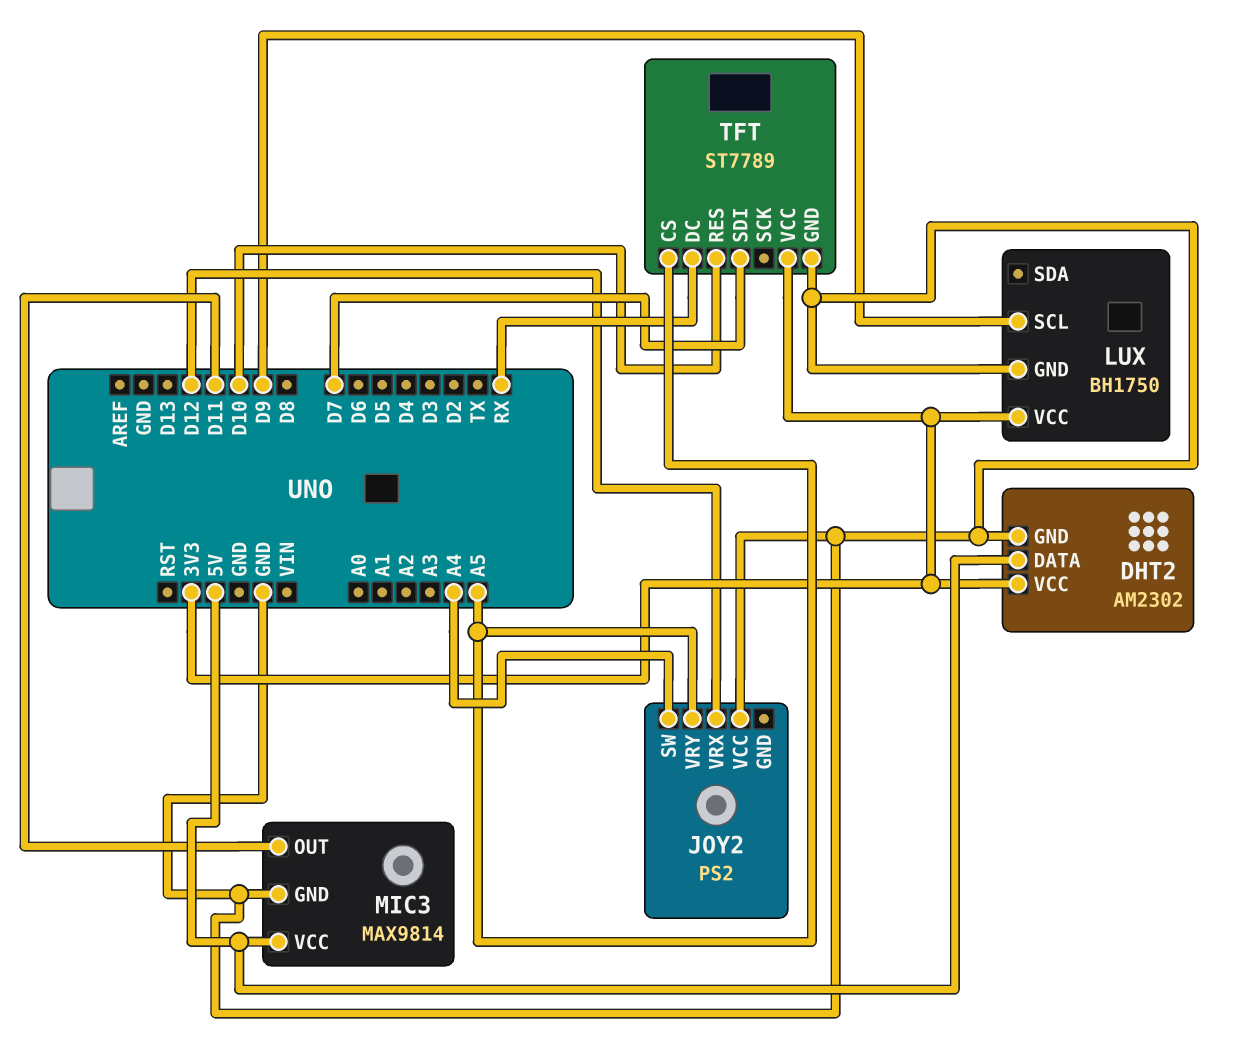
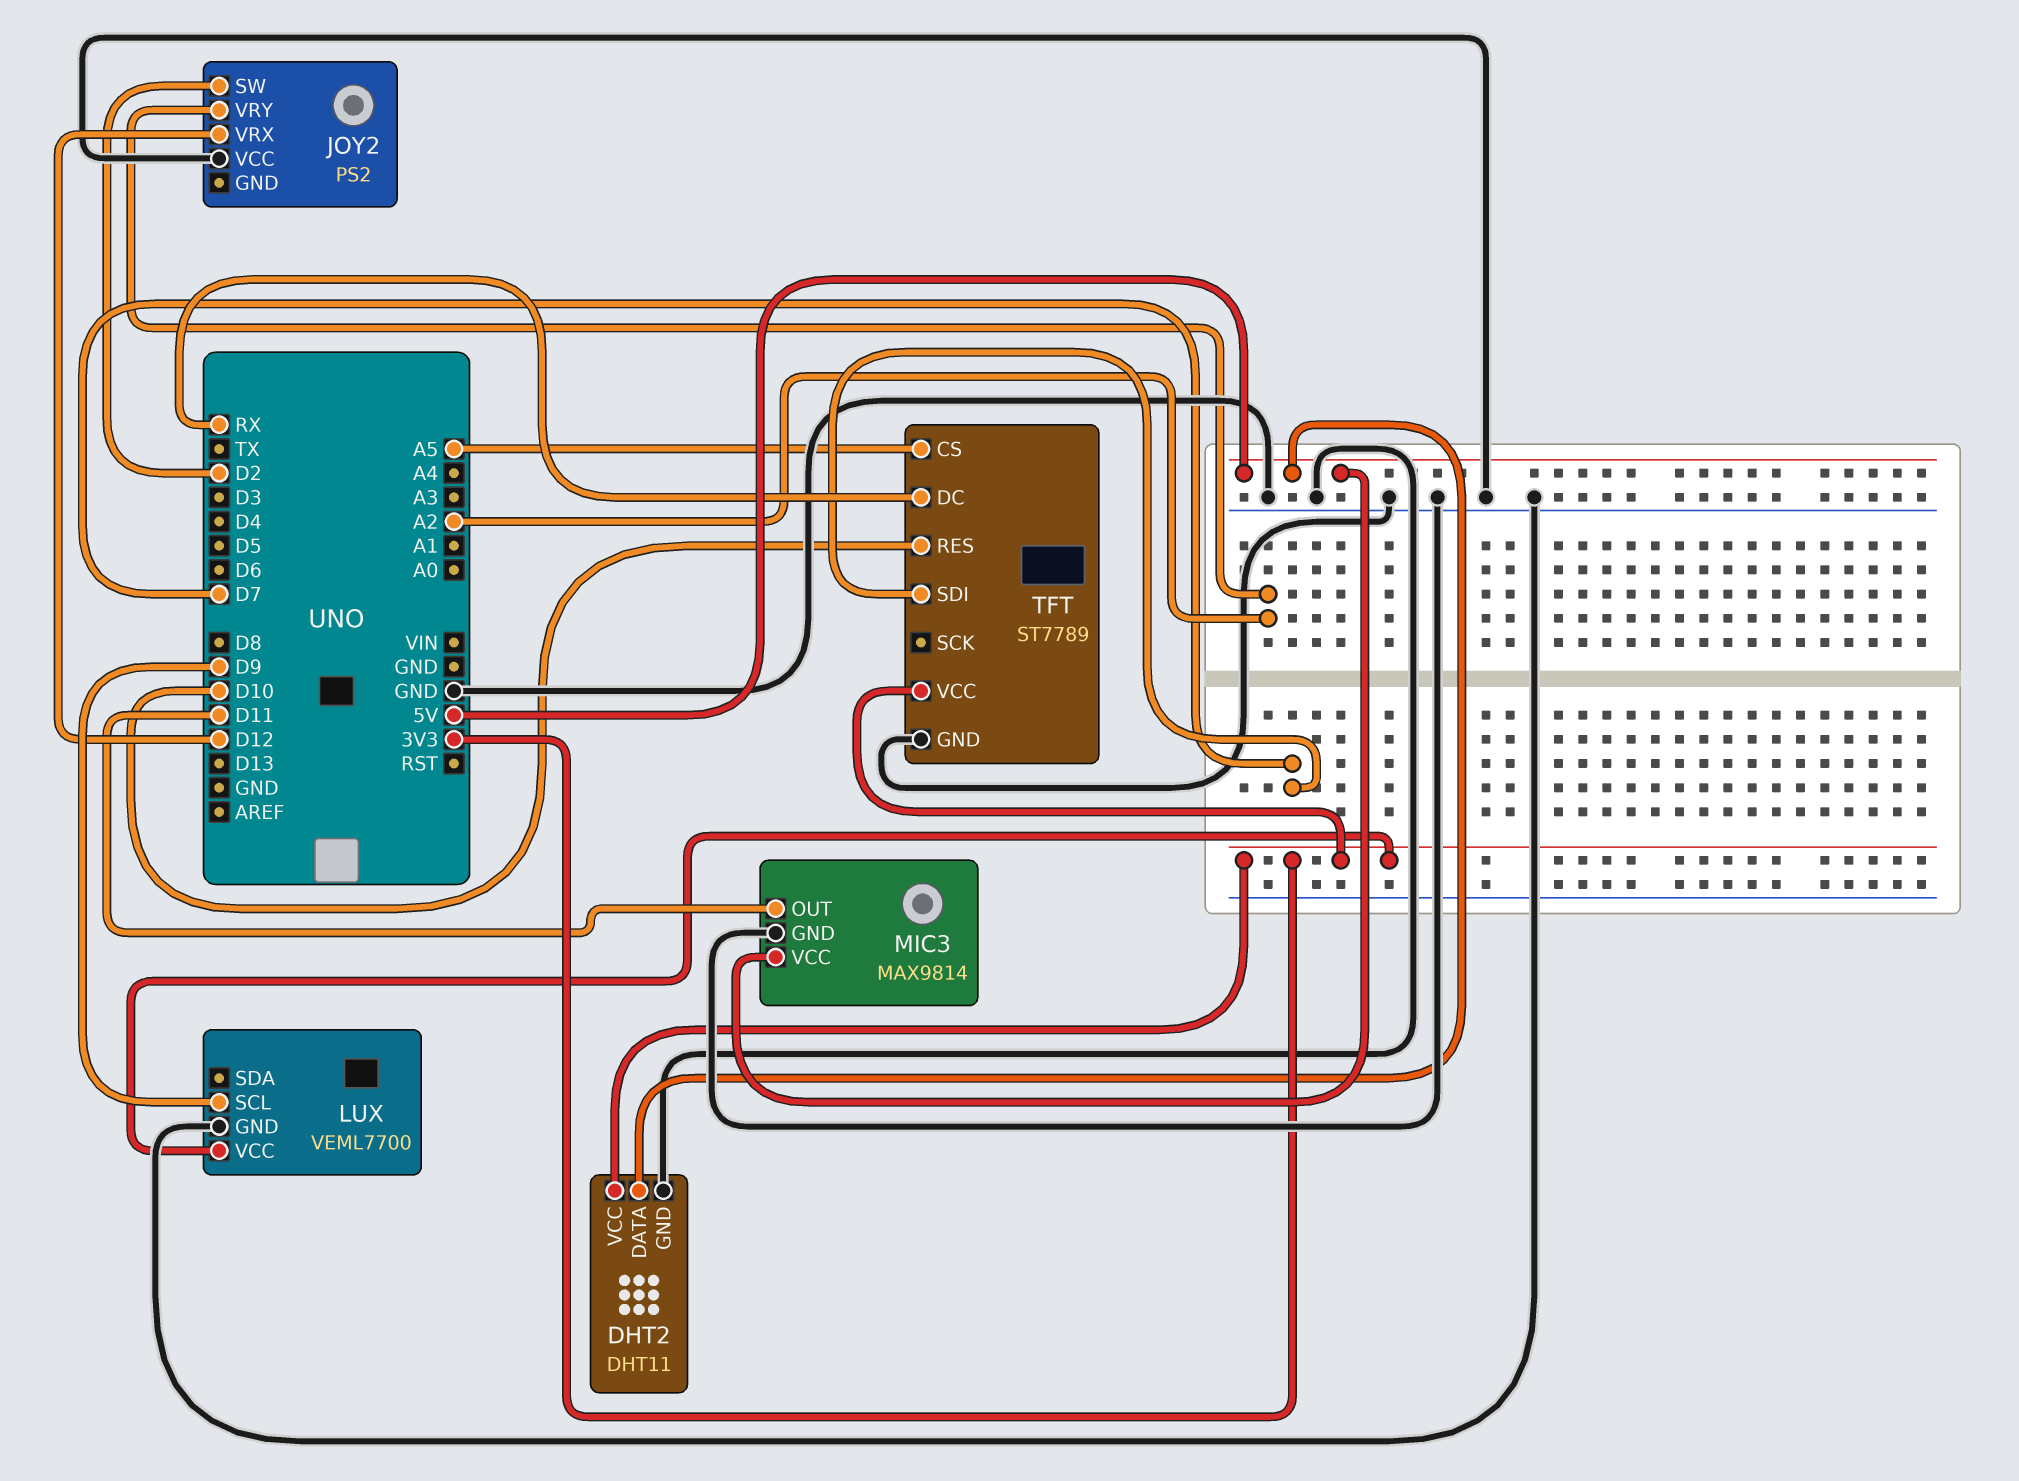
DHT2: AM2302 -> DHT11
JOY2 pin SW: A4 -> D2
JOY2 pin VRY: A5 -> A2
LUX: BH1750 -> VEML7700

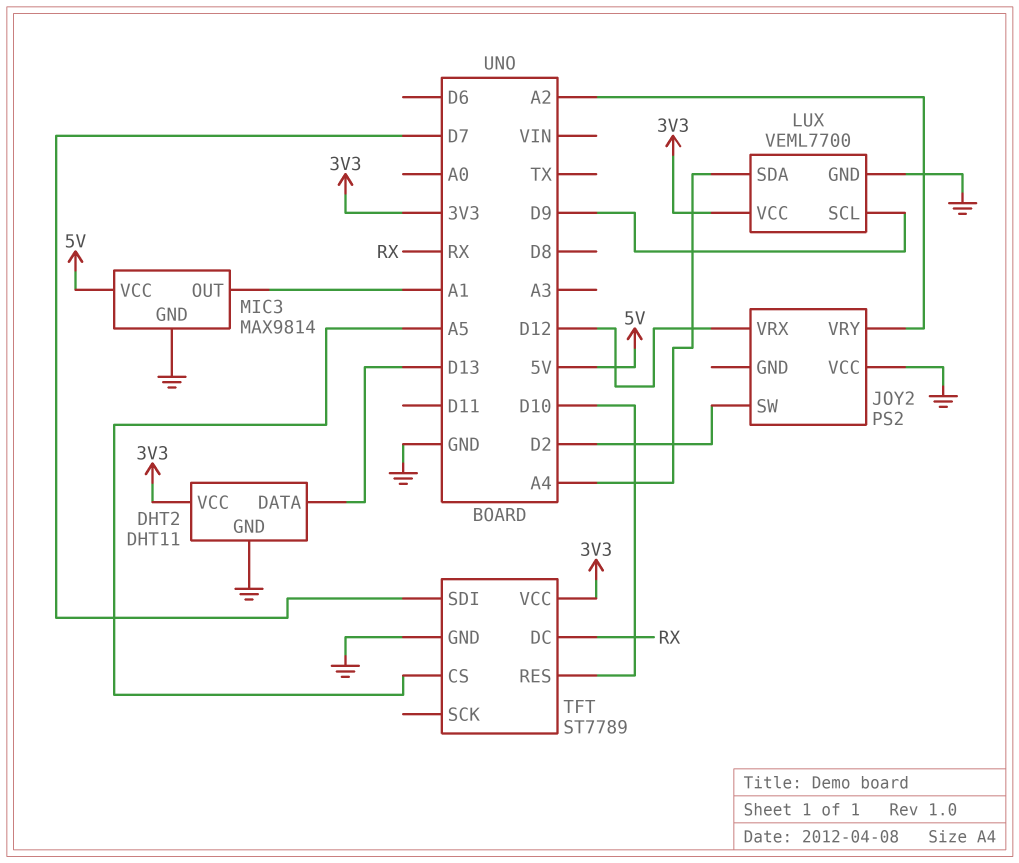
DHT2 pin DATA: 5V -> D13
LUX pin SDA: none -> A4
MIC3 pin OUT: D11 -> A1

